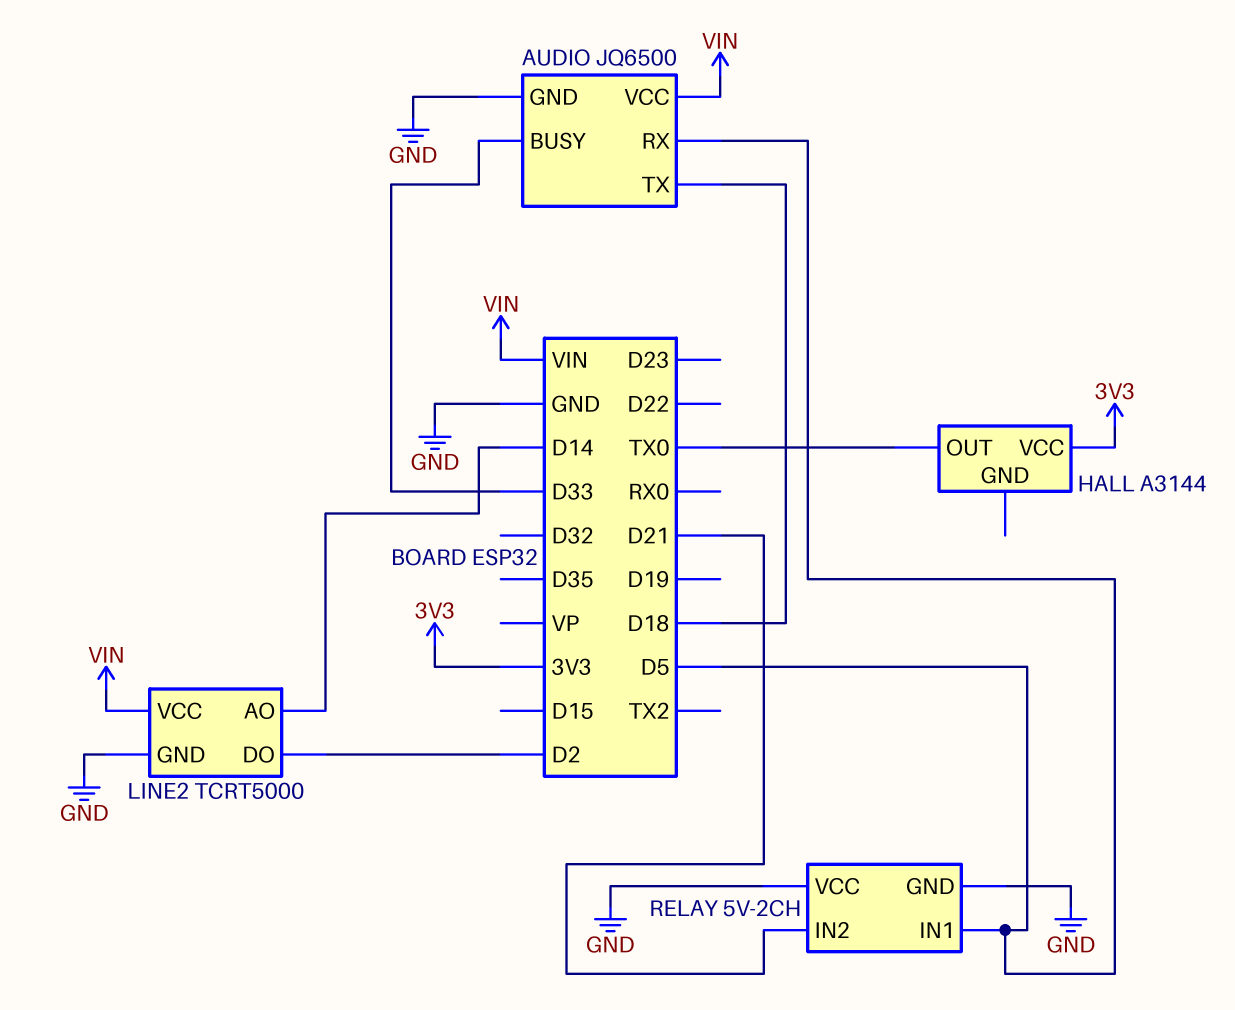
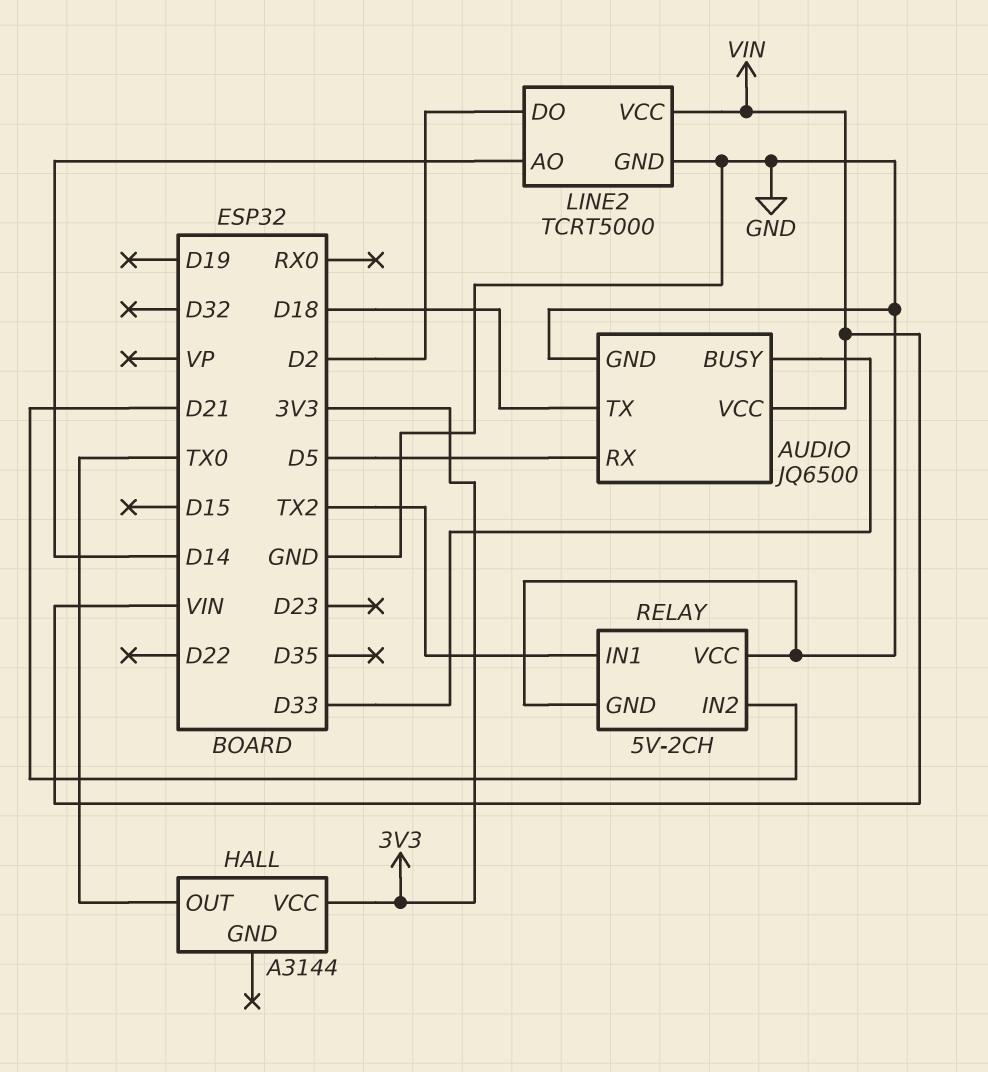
RELAY pin IN1: D5 -> TX2

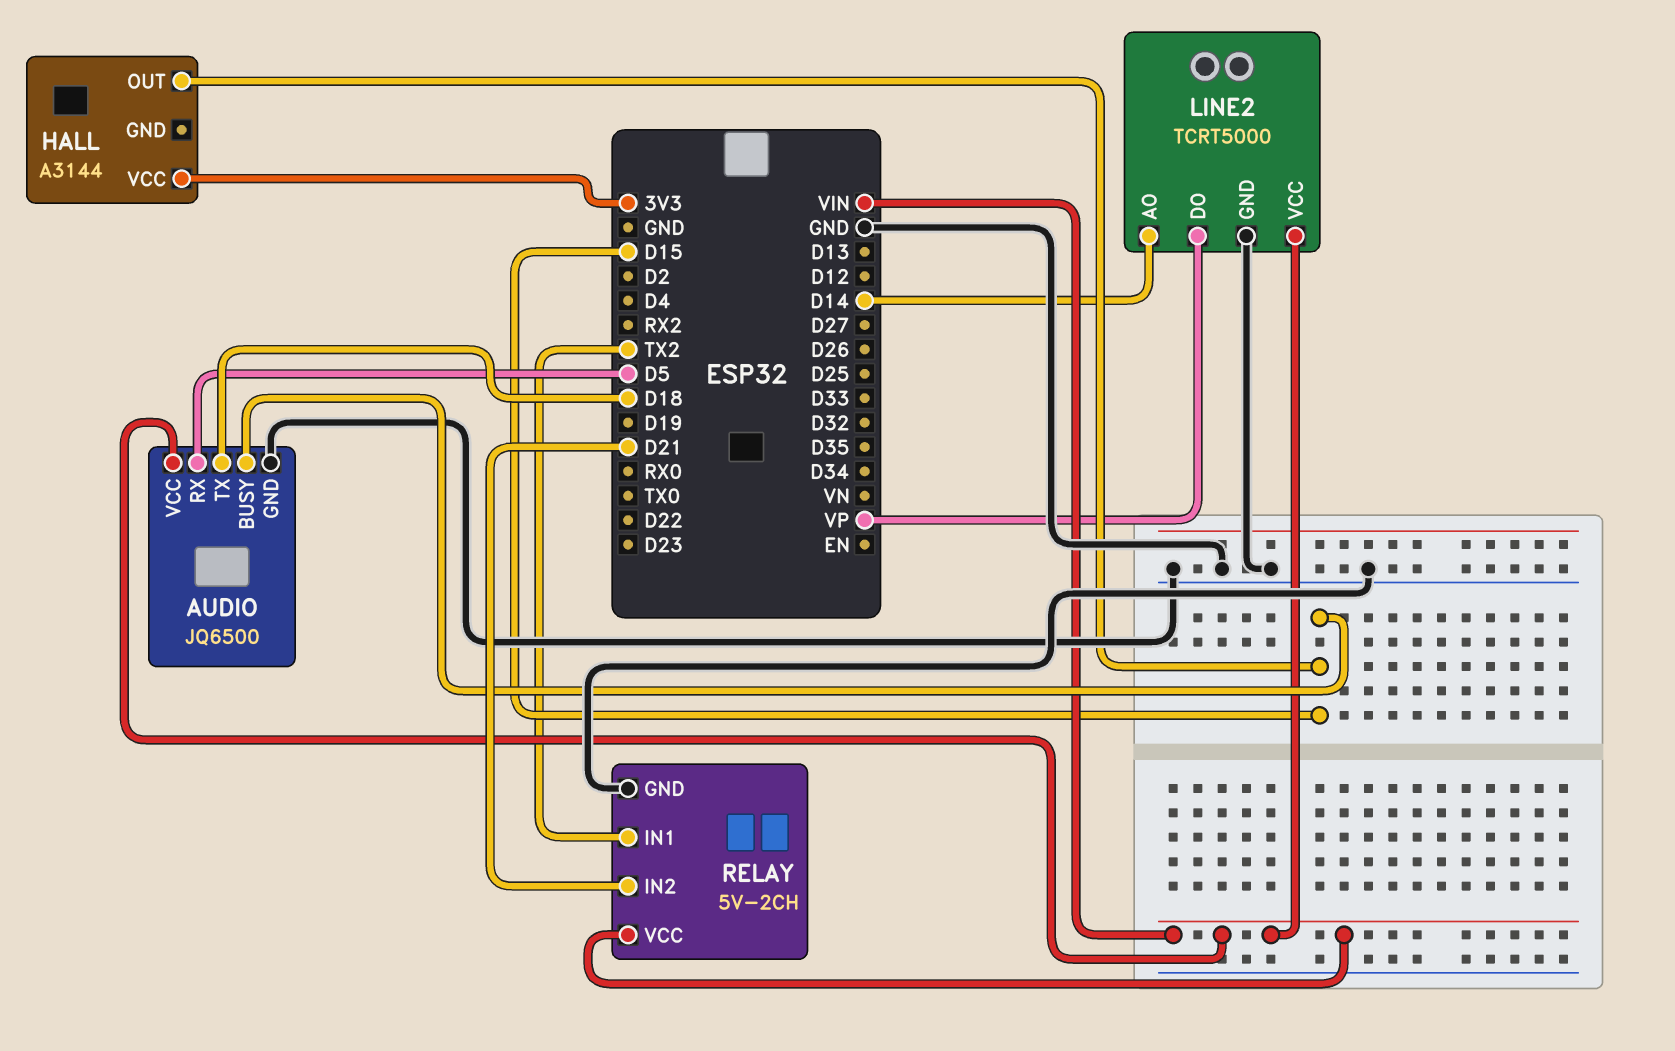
AUDIO pin BUSY: D33 -> D15
HALL pin OUT: TX0 -> D15
LINE2 pin DO: D2 -> VP
RELAY pin VCC: GND -> VIN

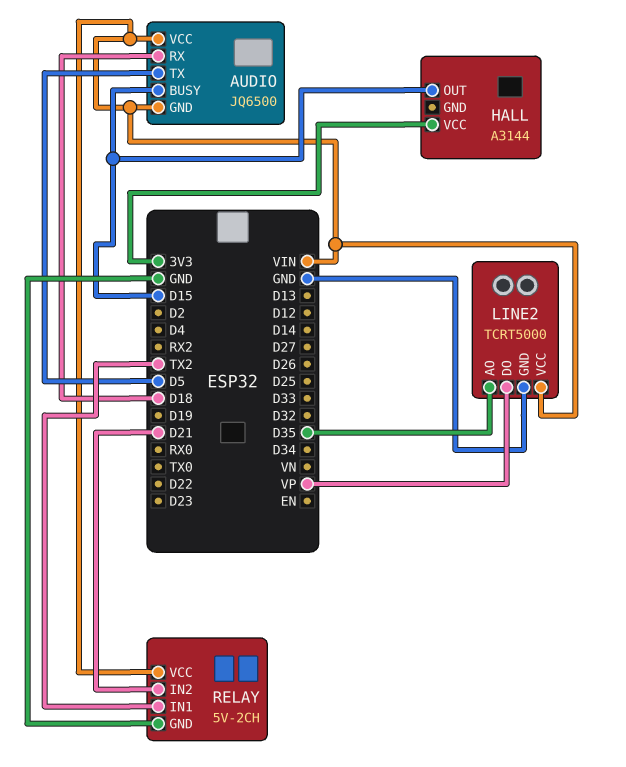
AUDIO pin GND: GND -> VIN
AUDIO pin RX: D5 -> D18
AUDIO pin TX: D18 -> D5
LINE2 pin AO: D14 -> D35

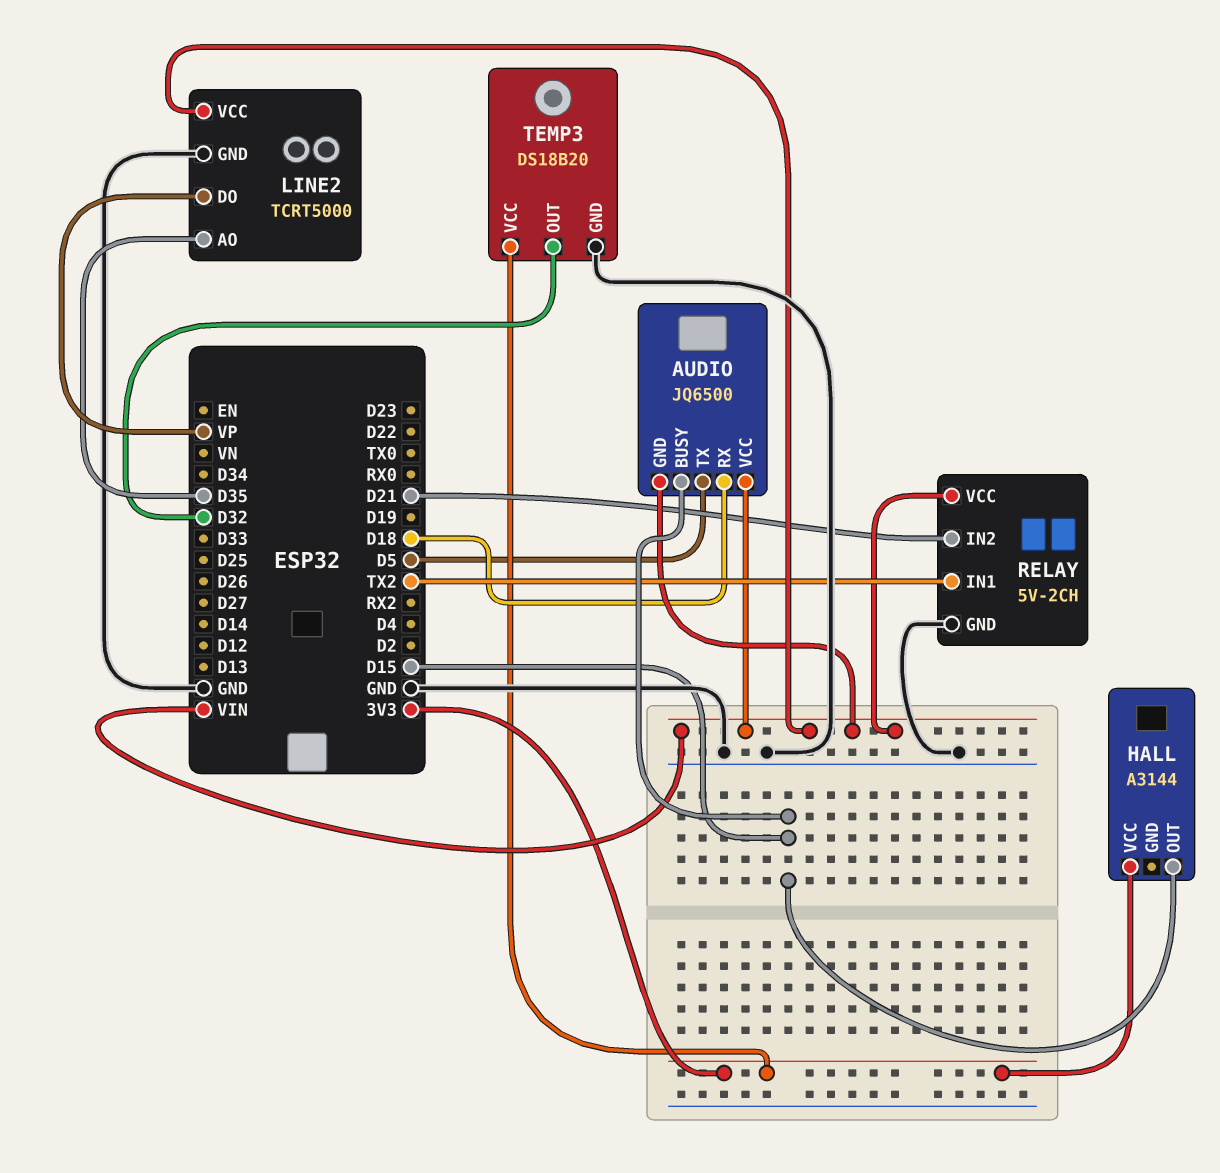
TEMP3: none -> DS18B20
TEMP3 pin GND: none -> GND
TEMP3 pin OUT: none -> D32
TEMP3 pin VCC: none -> 3V3

